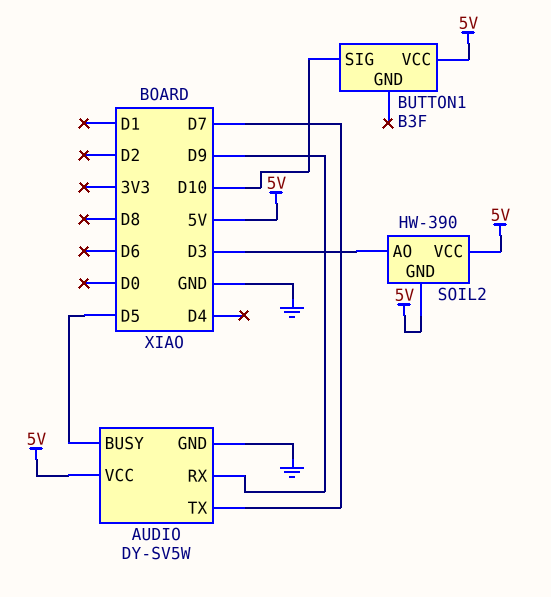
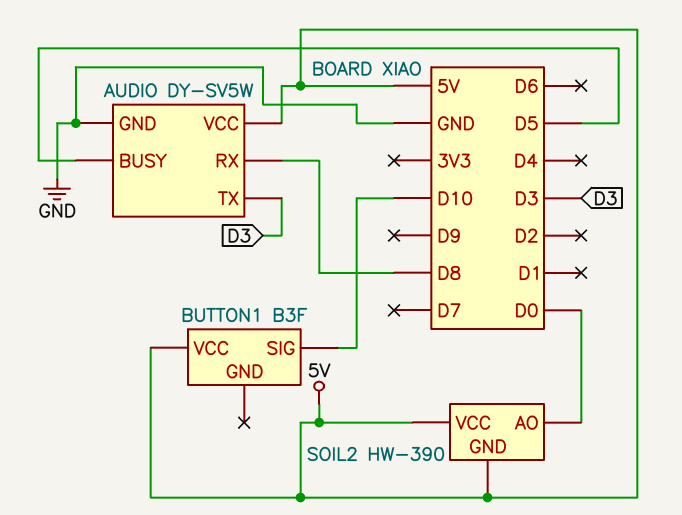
AUDIO pin RX: D9 -> D8
AUDIO pin TX: D7 -> D3
SOIL2 pin AO: D3 -> D0

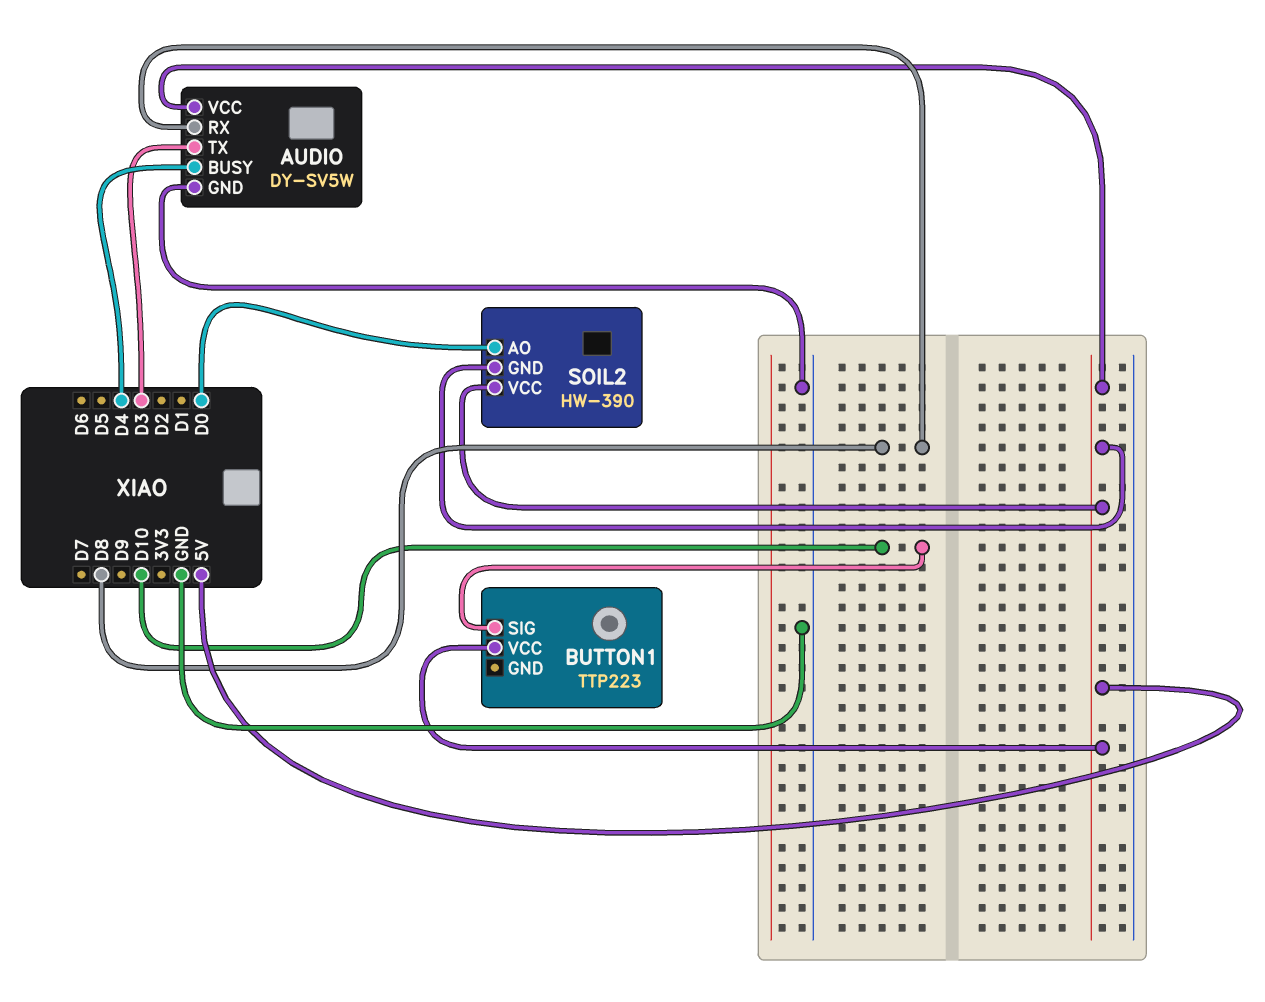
AUDIO pin BUSY: D5 -> D4
BUTTON1: B3F -> TTP223

